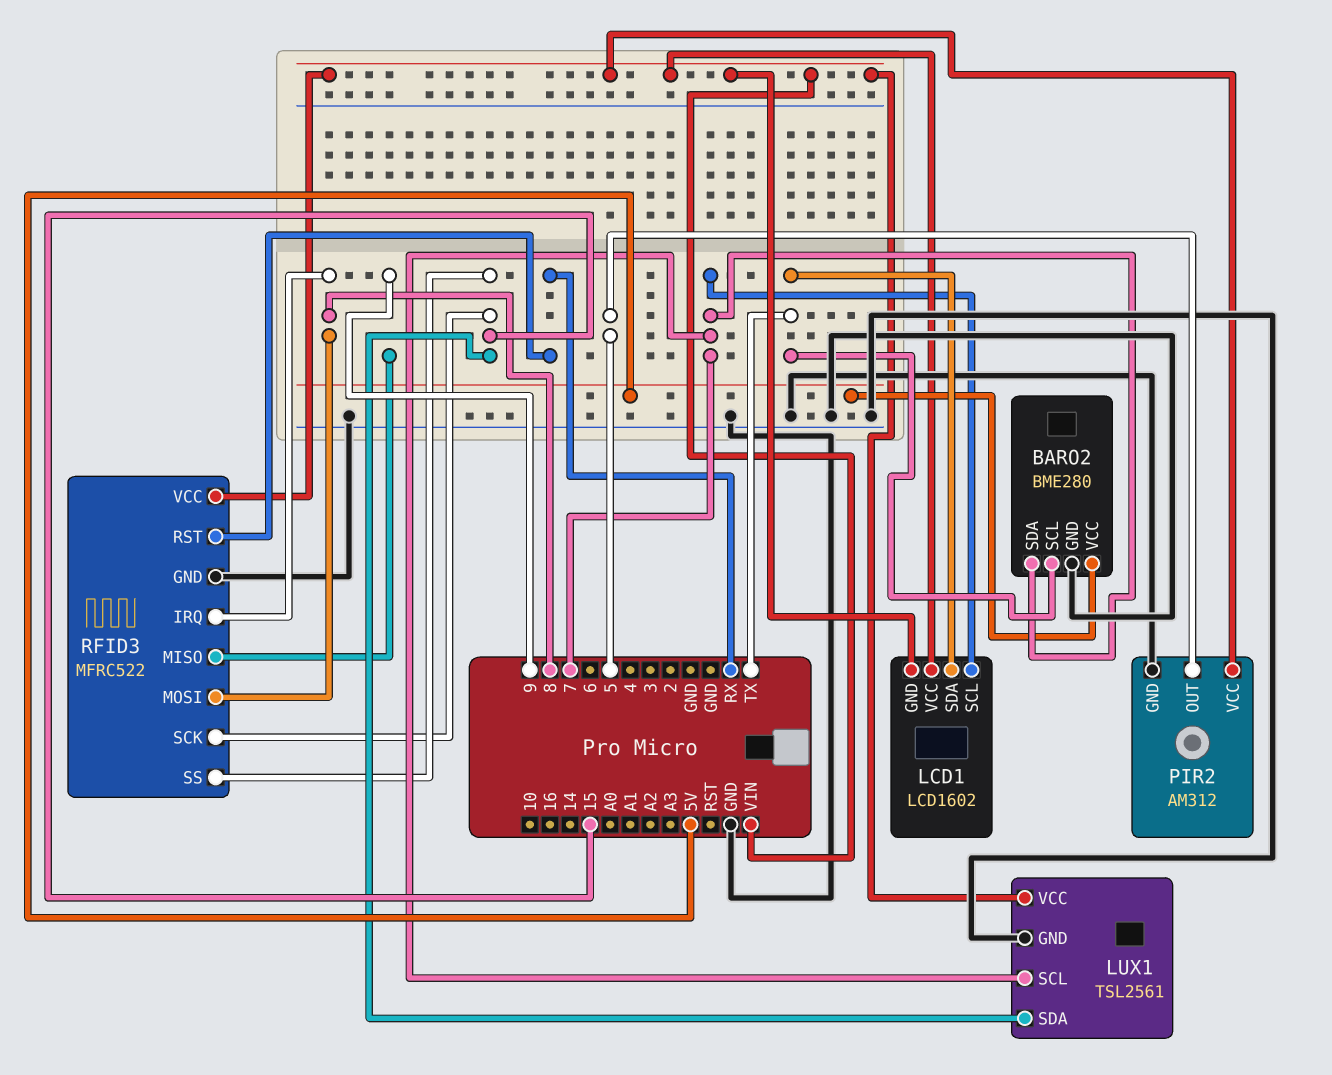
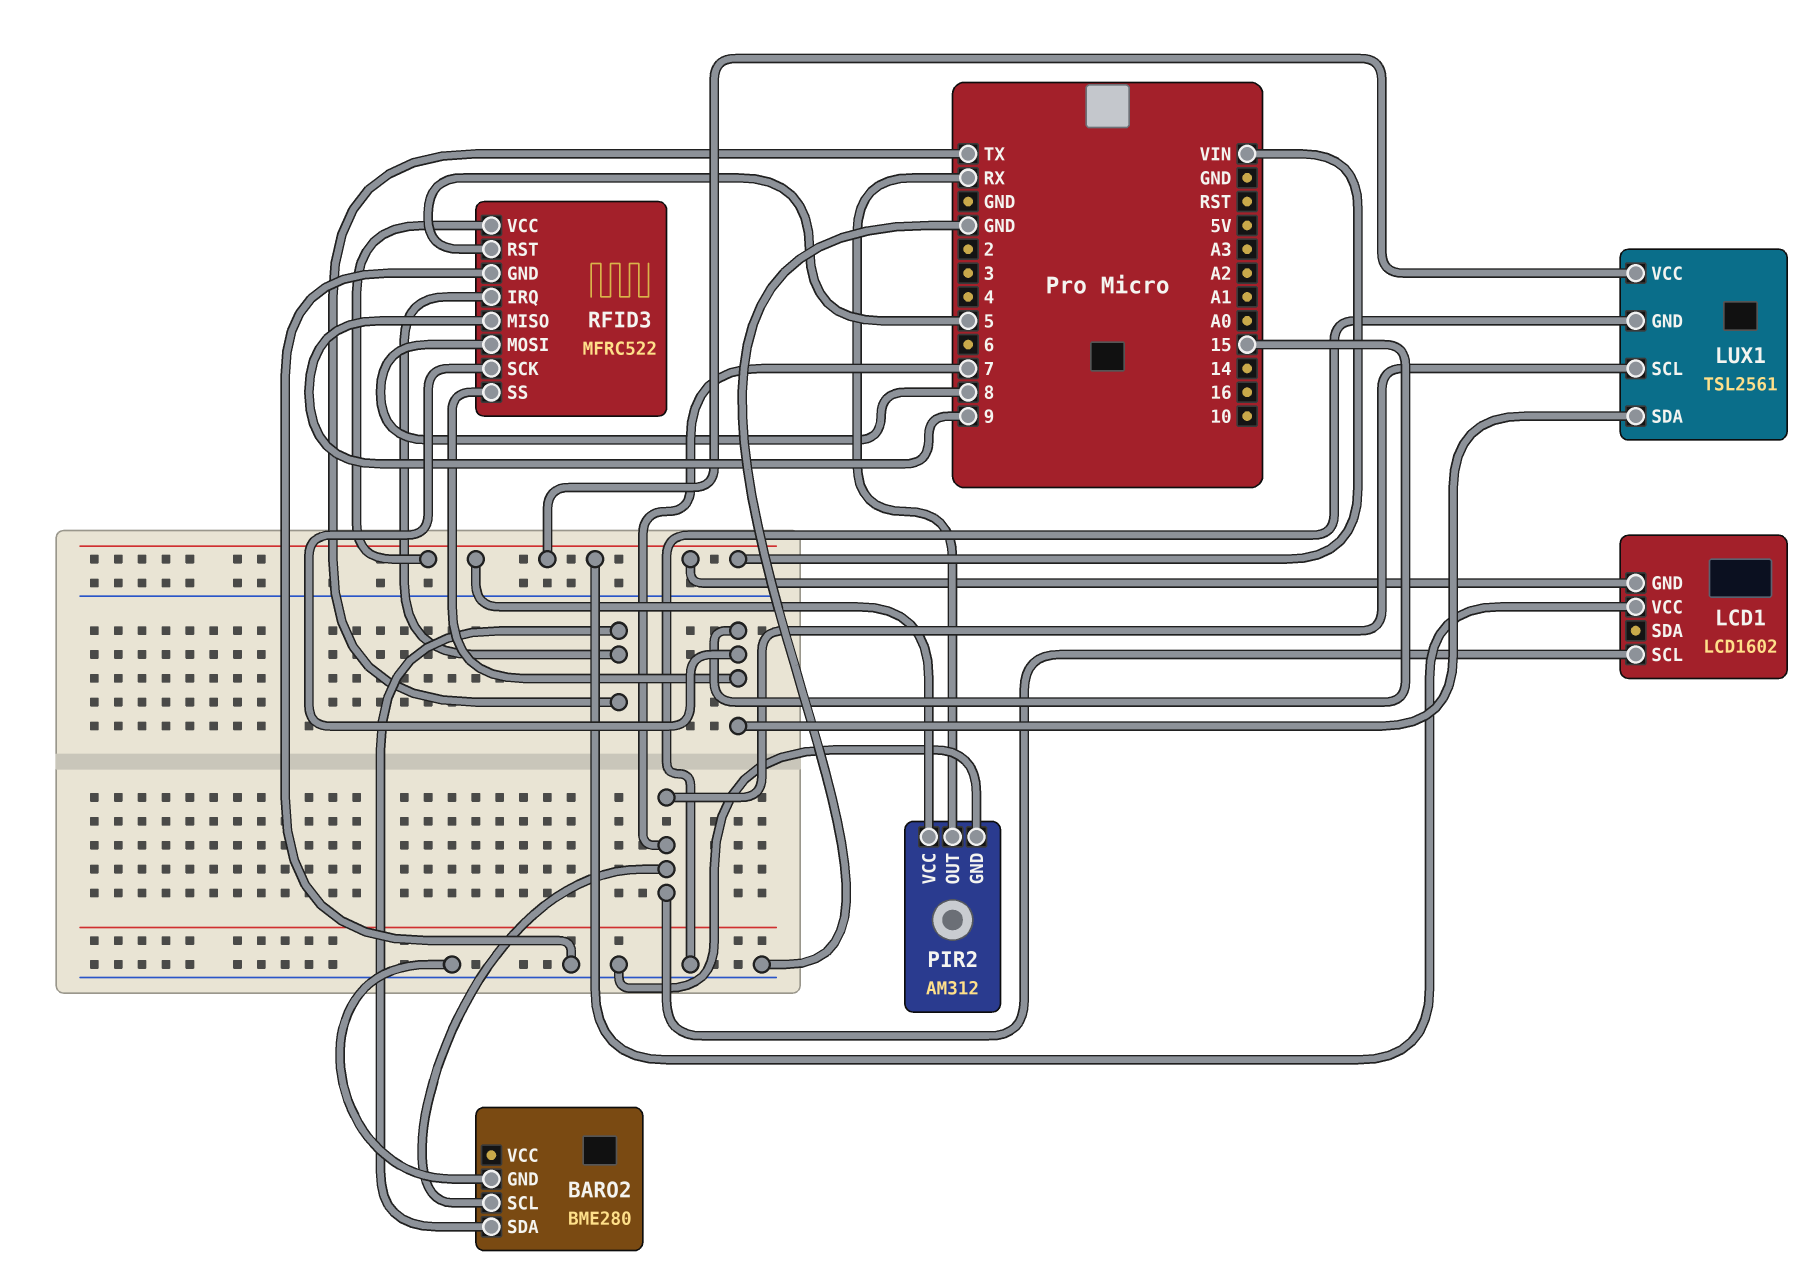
BARO2 pin SCL: TX -> 7
BARO2 pin SDA: 7 -> TX
BARO2 pin VCC: 5V -> none
LCD1 pin SDA: TX -> none
PIR2 pin OUT: 5 -> RX
RFID3 pin IRQ: 8 -> TX
RFID3 pin RST: RX -> 5

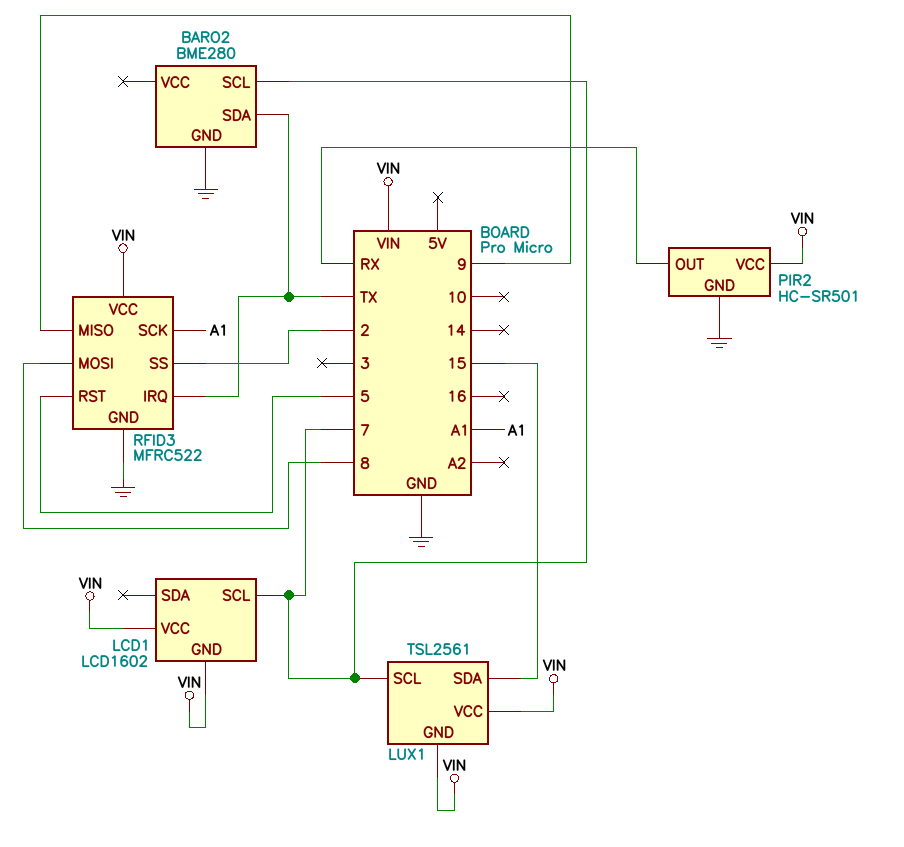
LUX1 pin GND: GND -> VIN
PIR2: AM312 -> HC-SR501
RFID3 pin SCK: 15 -> A1
RFID3 pin SS: 15 -> 2

